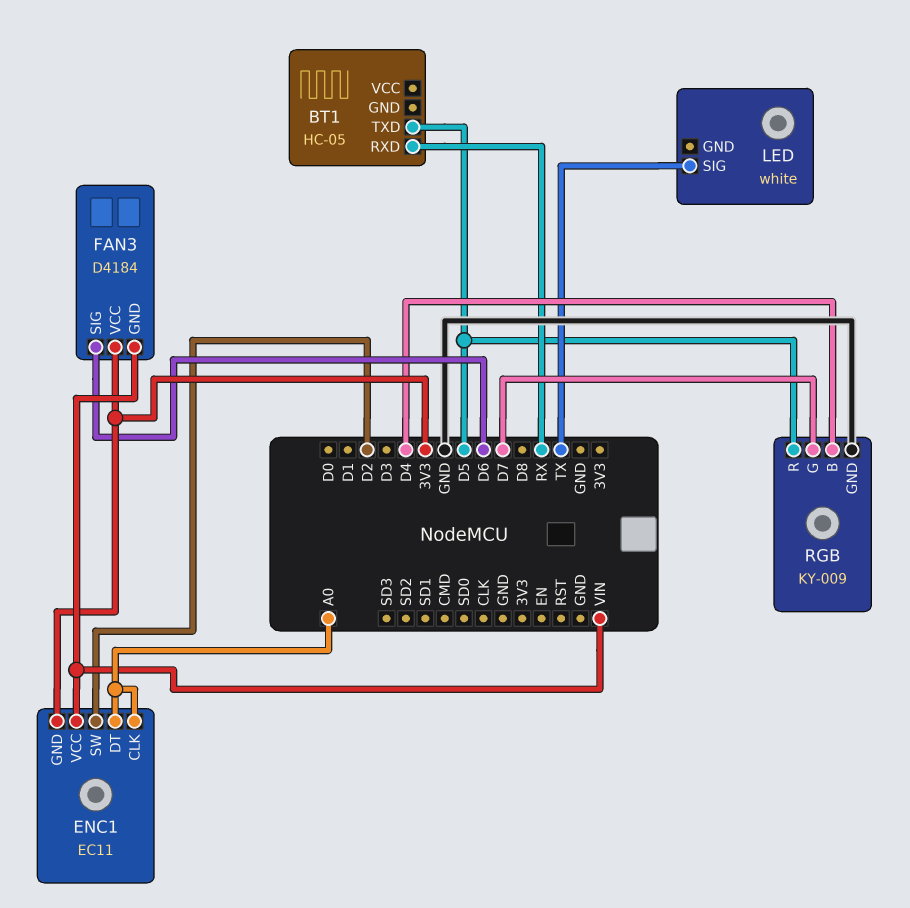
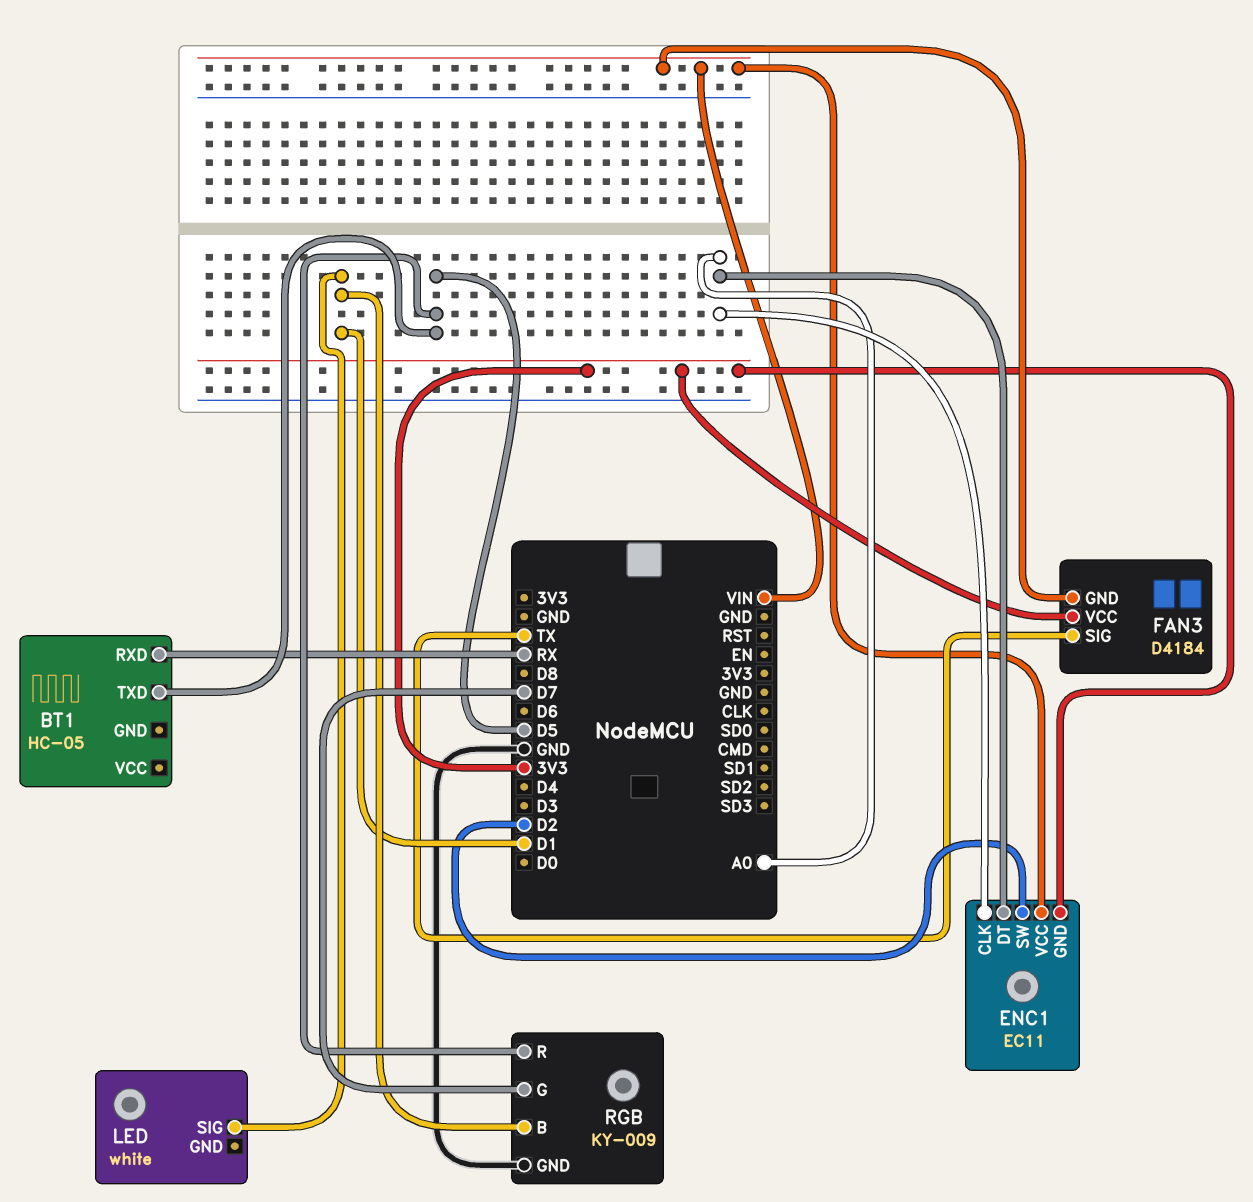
FAN3 pin SIG: D6 -> TX
LED pin SIG: TX -> D1
RGB pin B: D4 -> D1

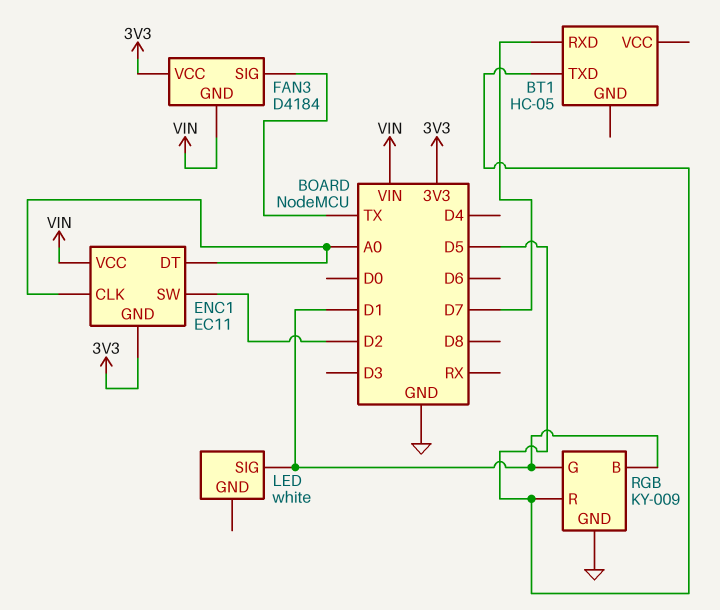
BT1 pin RXD: RX -> D7
RGB pin G: D7 -> D1

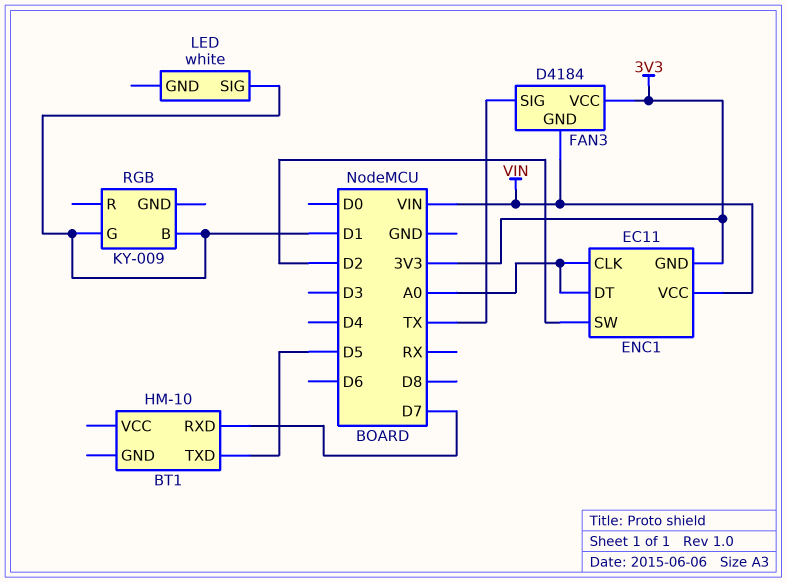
BT1: HC-05 -> HM-10
RGB pin GND: GND -> none
RGB pin R: D5 -> none

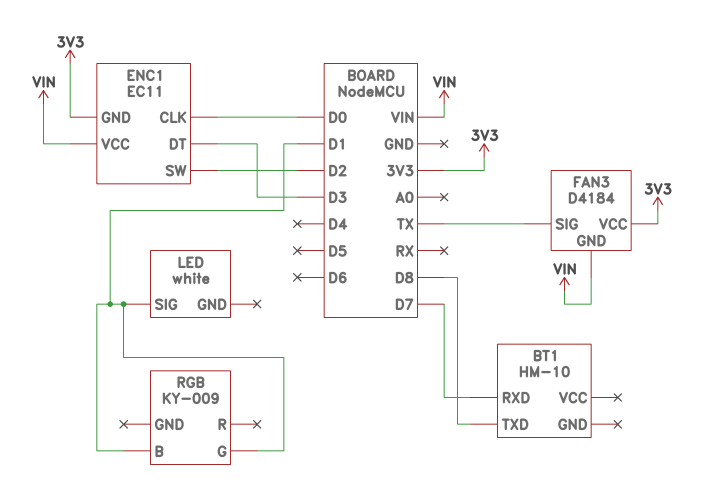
BT1 pin TXD: D5 -> D8
ENC1 pin CLK: A0 -> D0
ENC1 pin DT: A0 -> D3

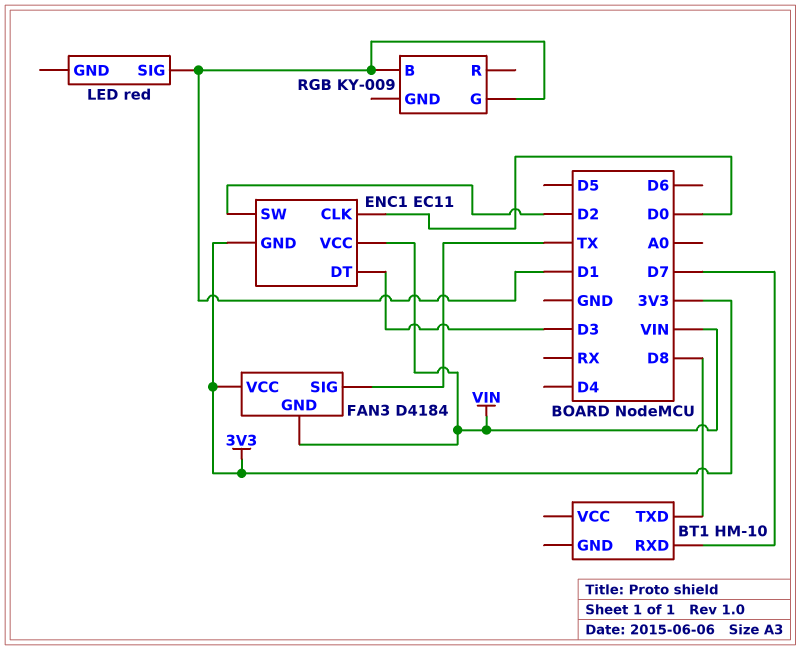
LED: white -> red

